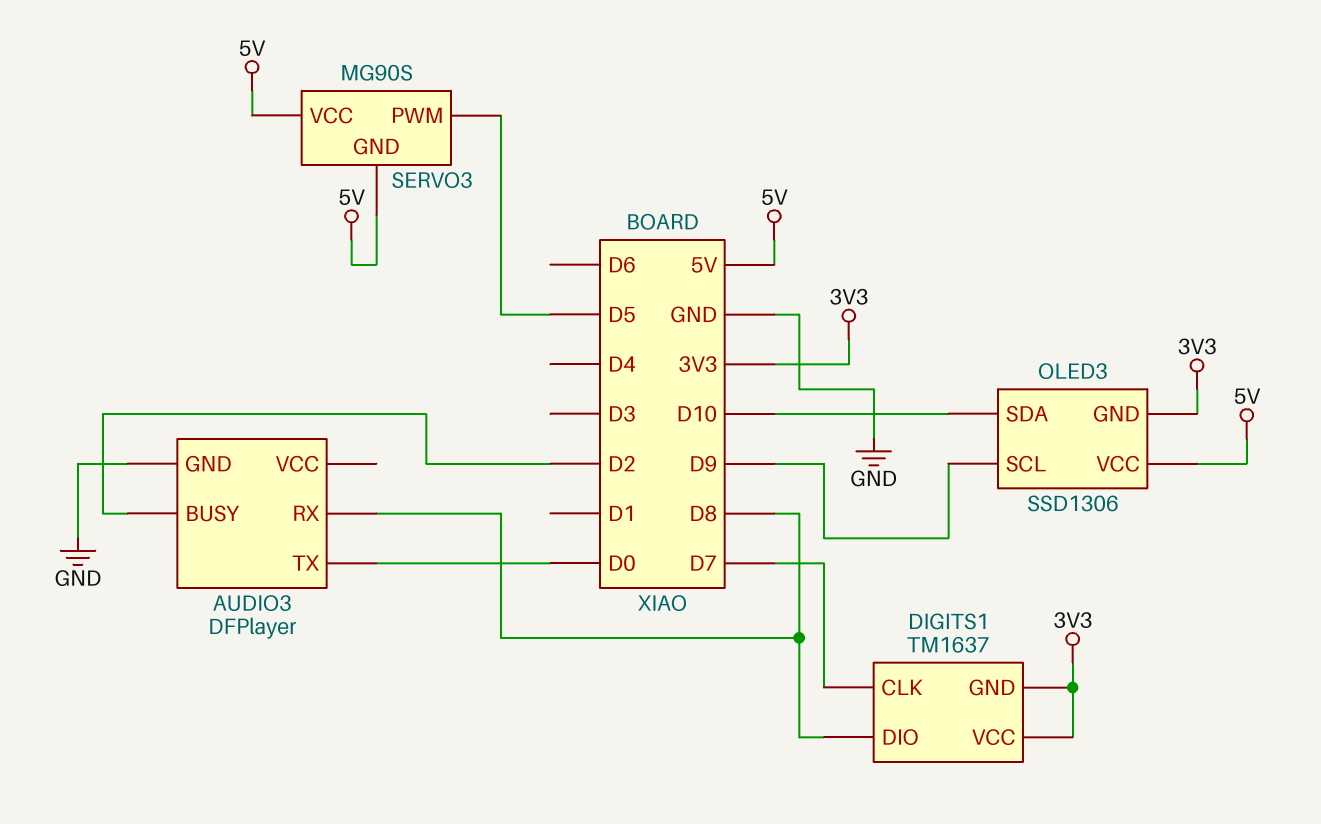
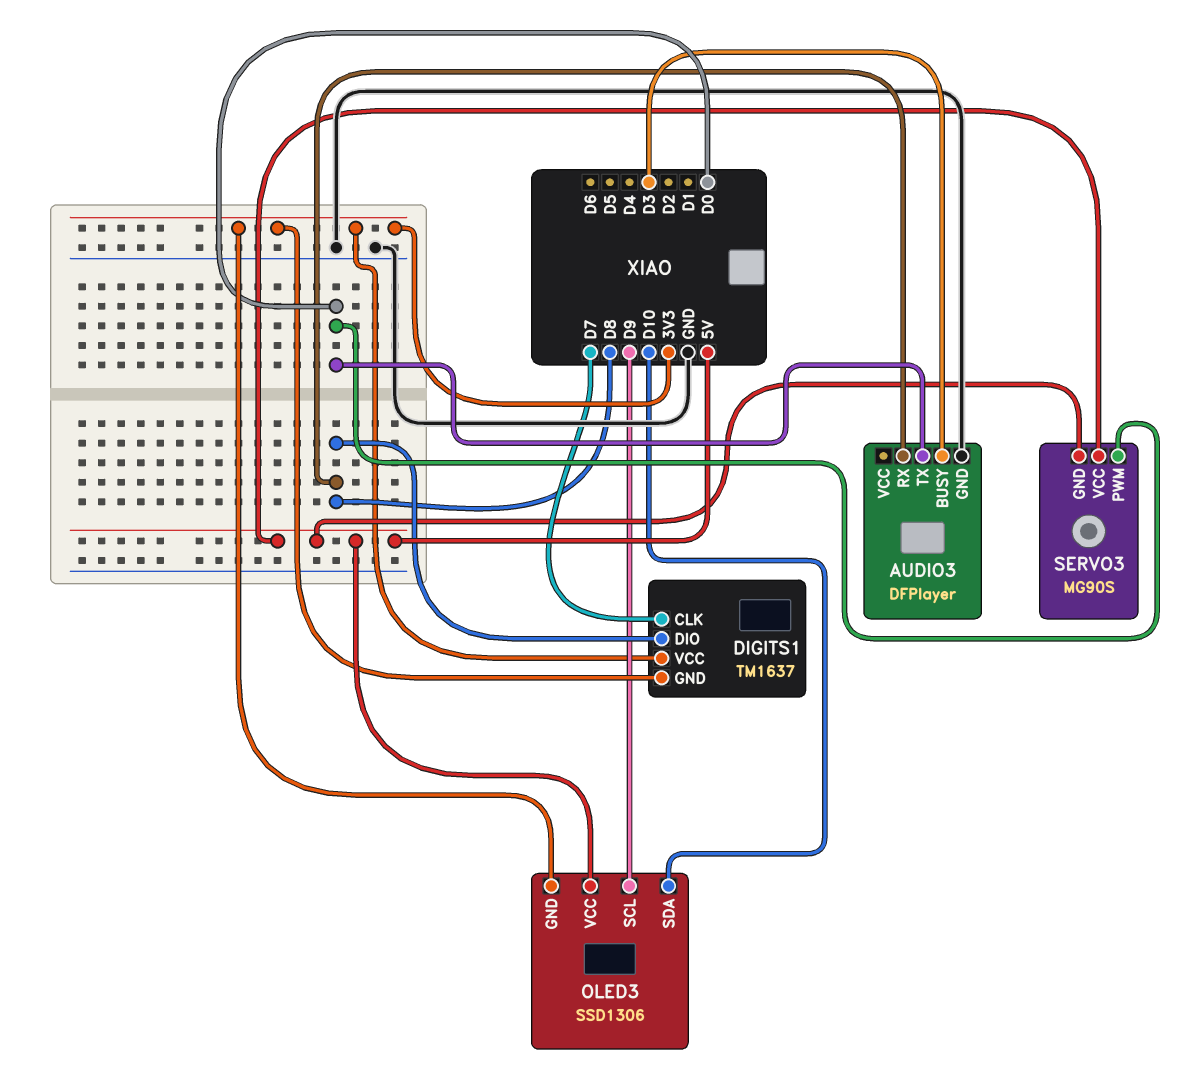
AUDIO3 pin BUSY: D2 -> D3
SERVO3 pin PWM: D5 -> D0

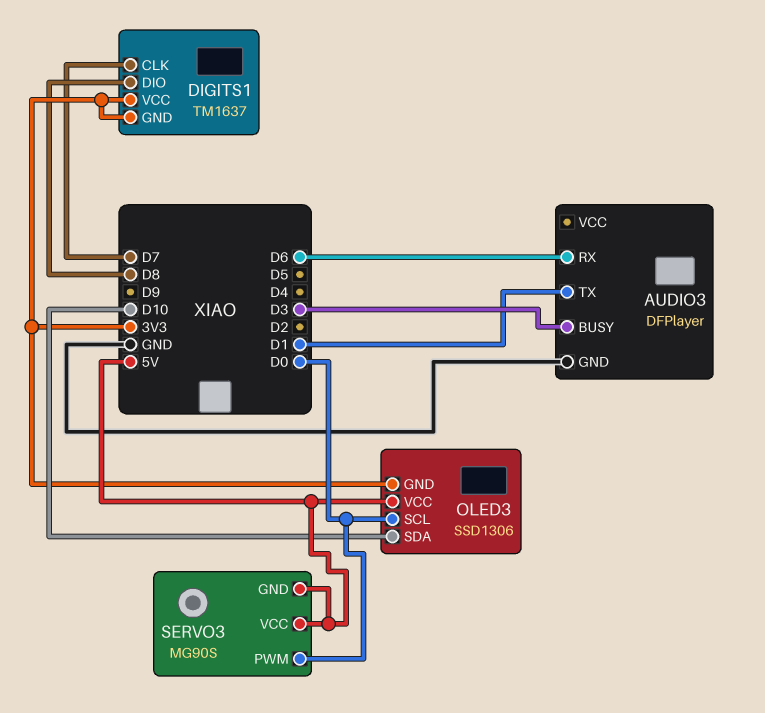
AUDIO3 pin RX: D8 -> D6
AUDIO3 pin TX: D0 -> D1
OLED3 pin SCL: D9 -> D0

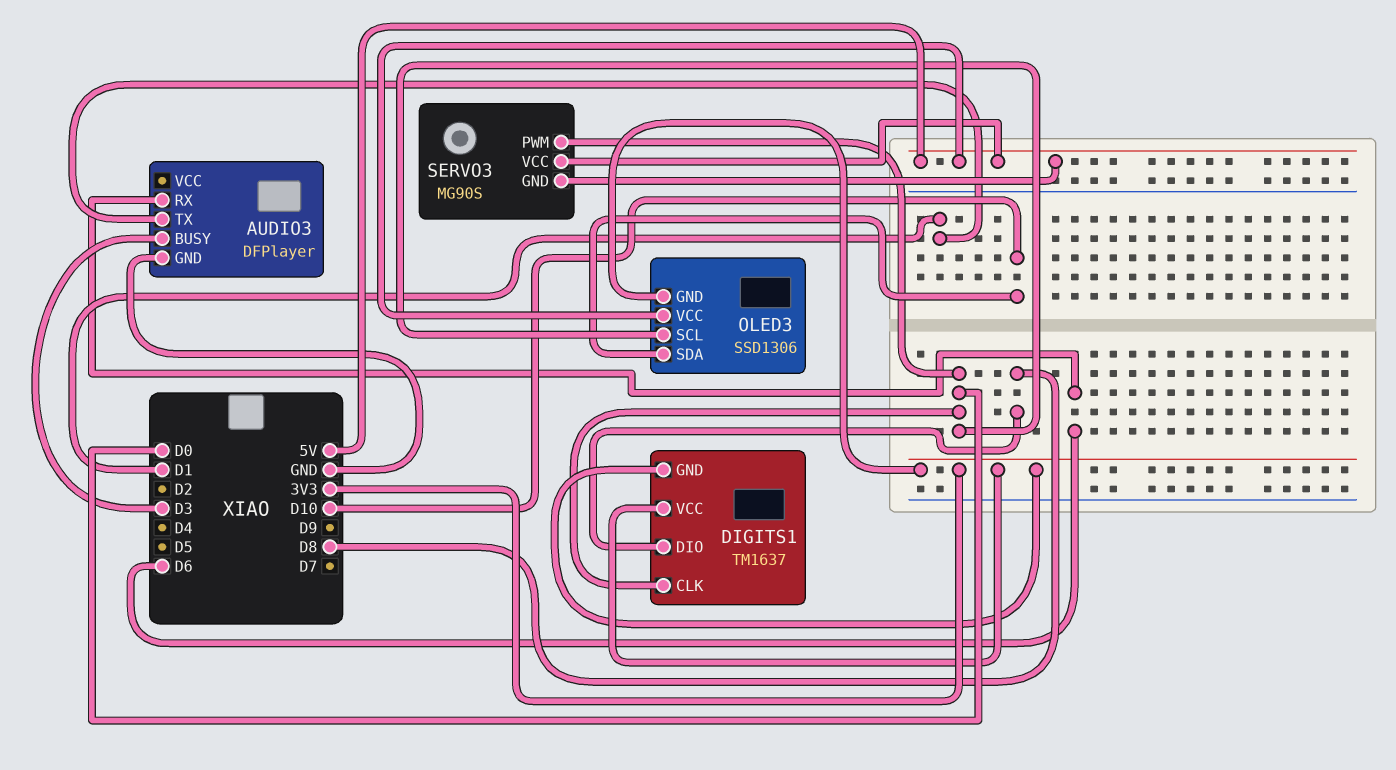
DIGITS1 pin CLK: D7 -> D0

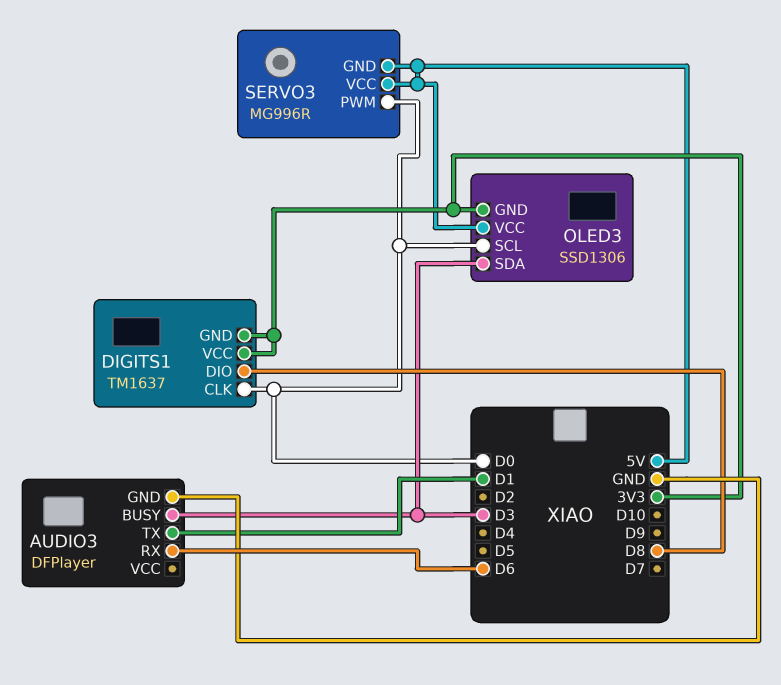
OLED3 pin SDA: D10 -> D3
SERVO3: MG90S -> MG996R

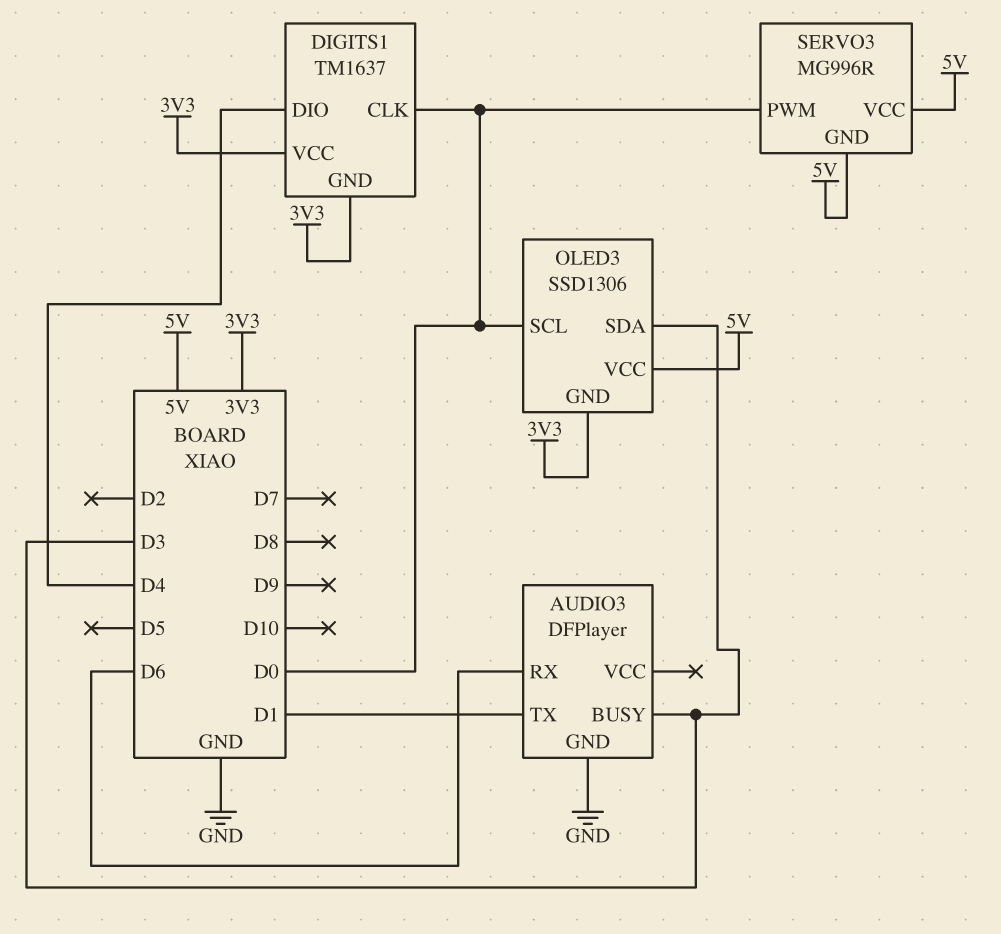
DIGITS1 pin DIO: D8 -> D4

